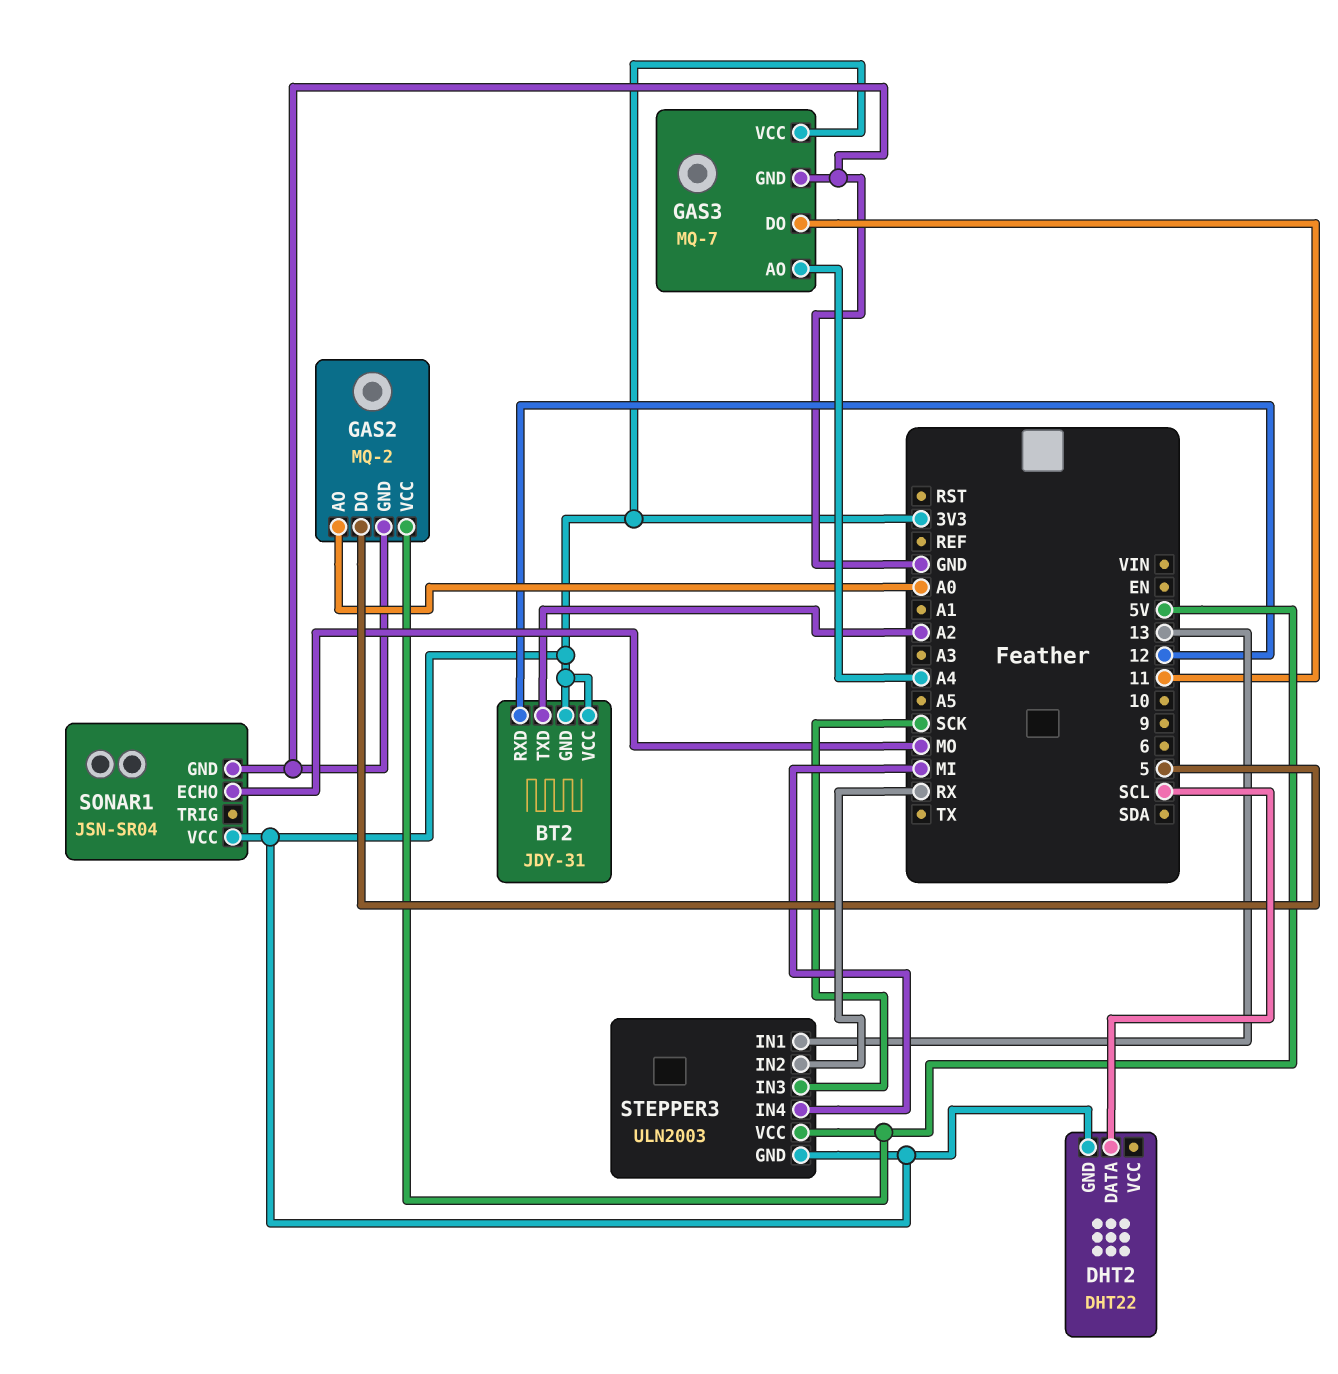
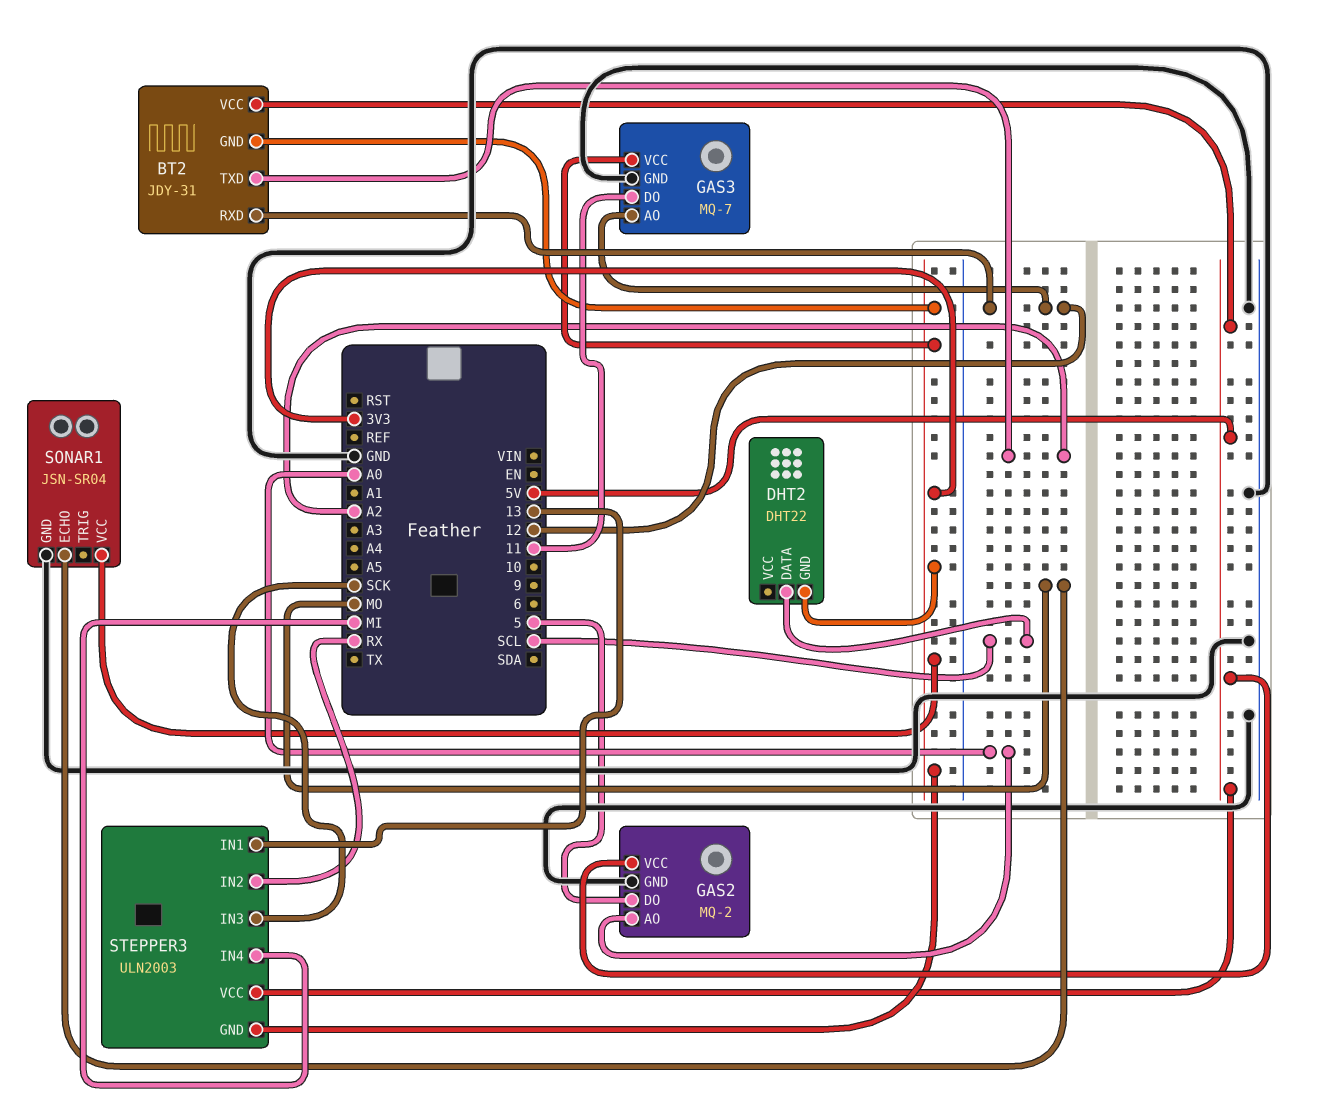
BT2 pin VCC: 3V3 -> 5V
GAS3 pin AO: A4 -> 12

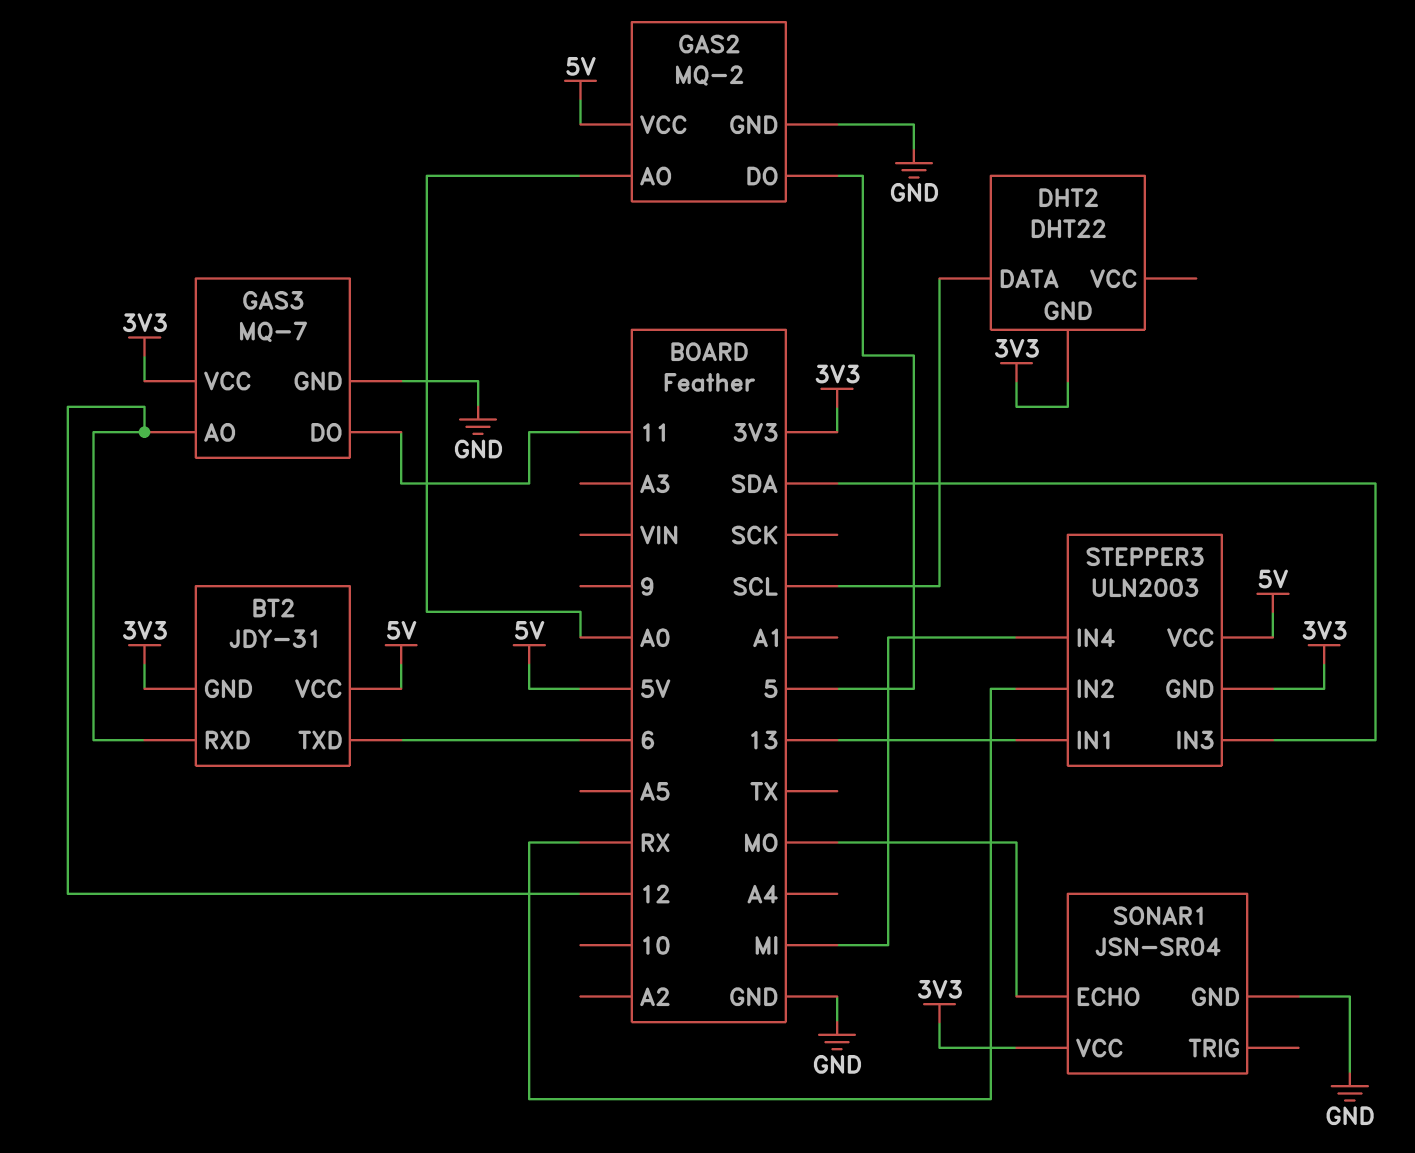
BT2 pin TXD: A2 -> 6
STEPPER3 pin IN3: SCK -> SDA

